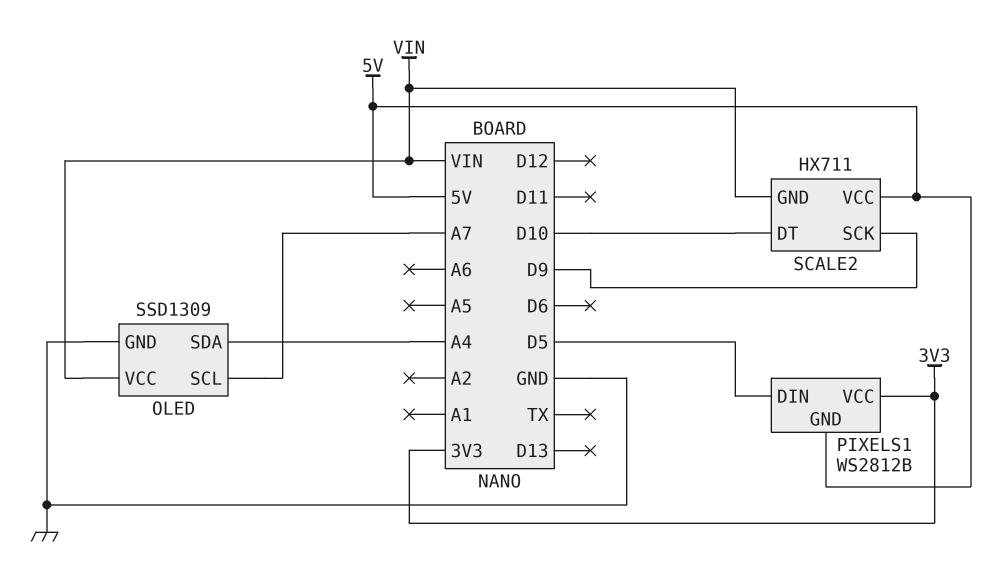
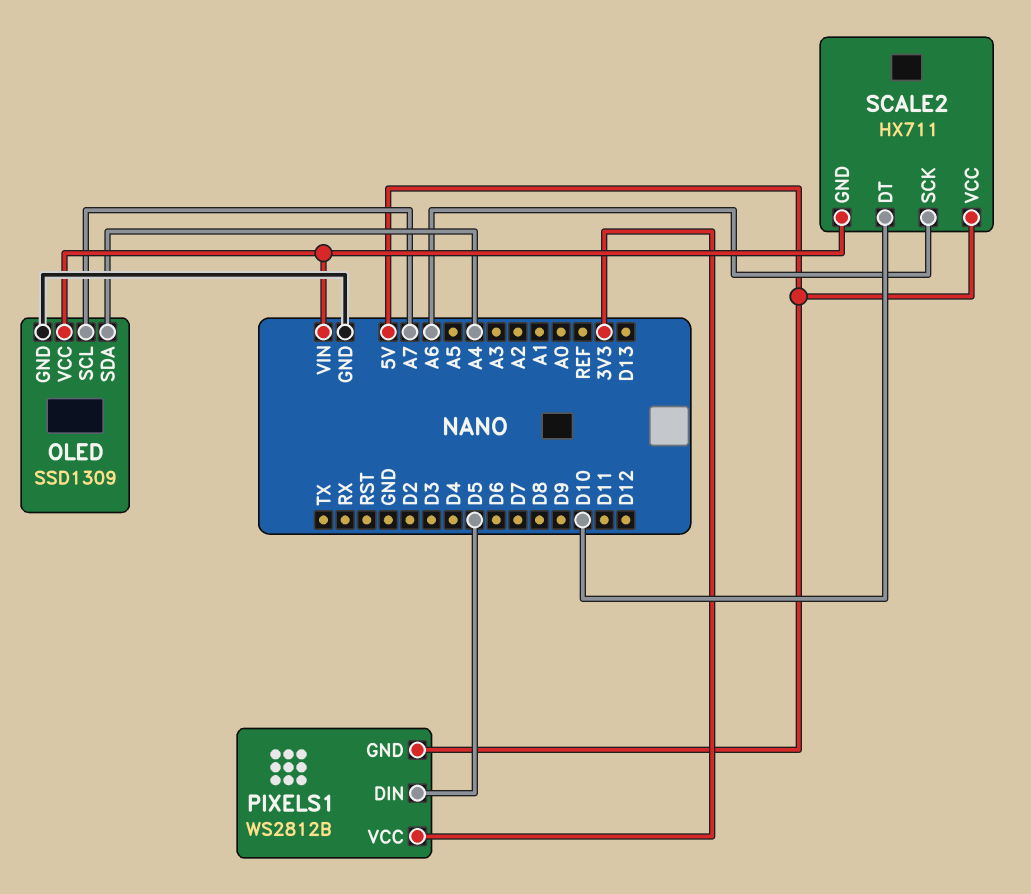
SCALE2 pin SCK: D9 -> A6

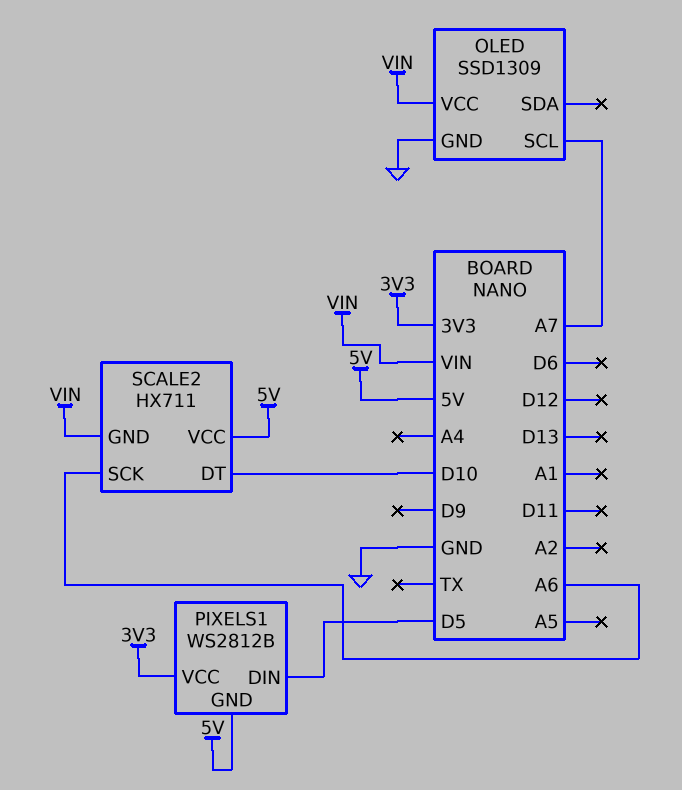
OLED pin SDA: A4 -> none

